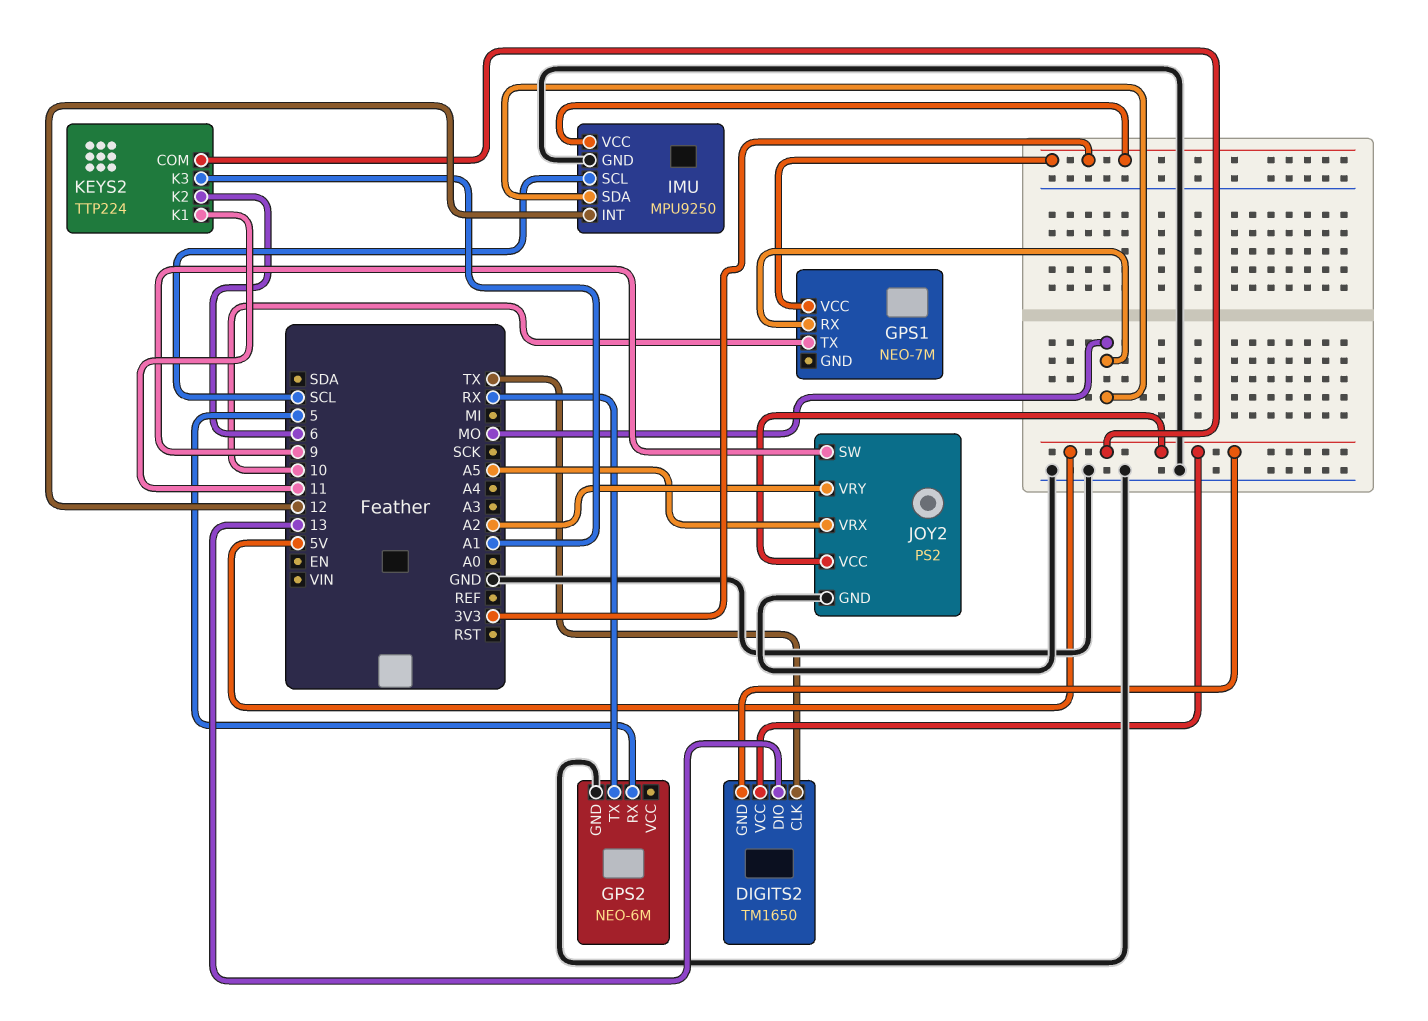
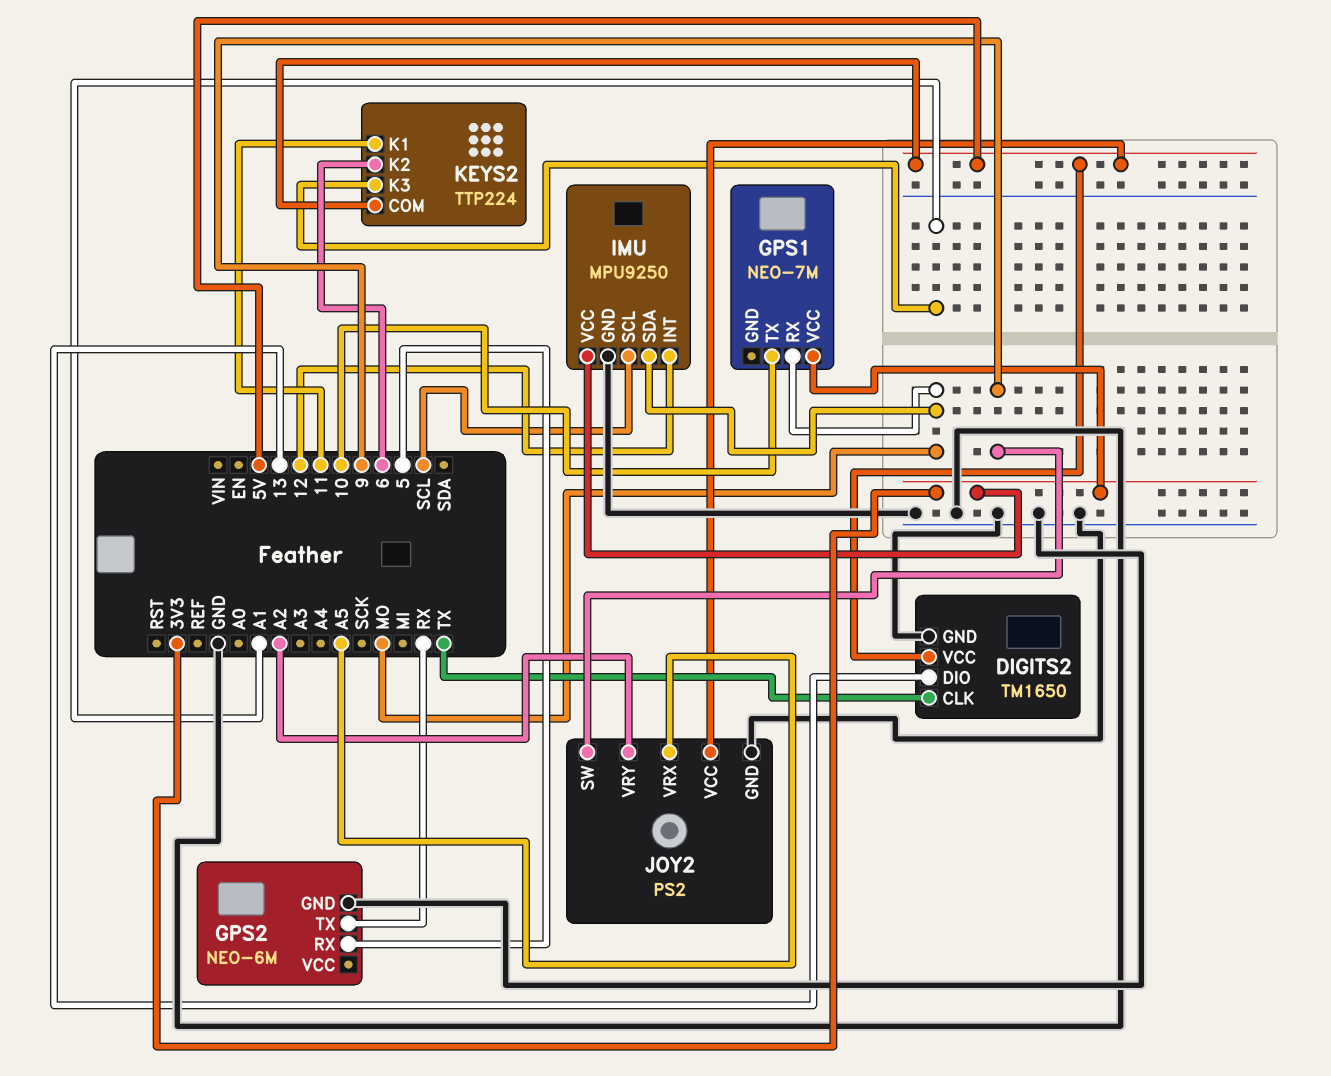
DIGITS2 pin GND: 5V -> GND

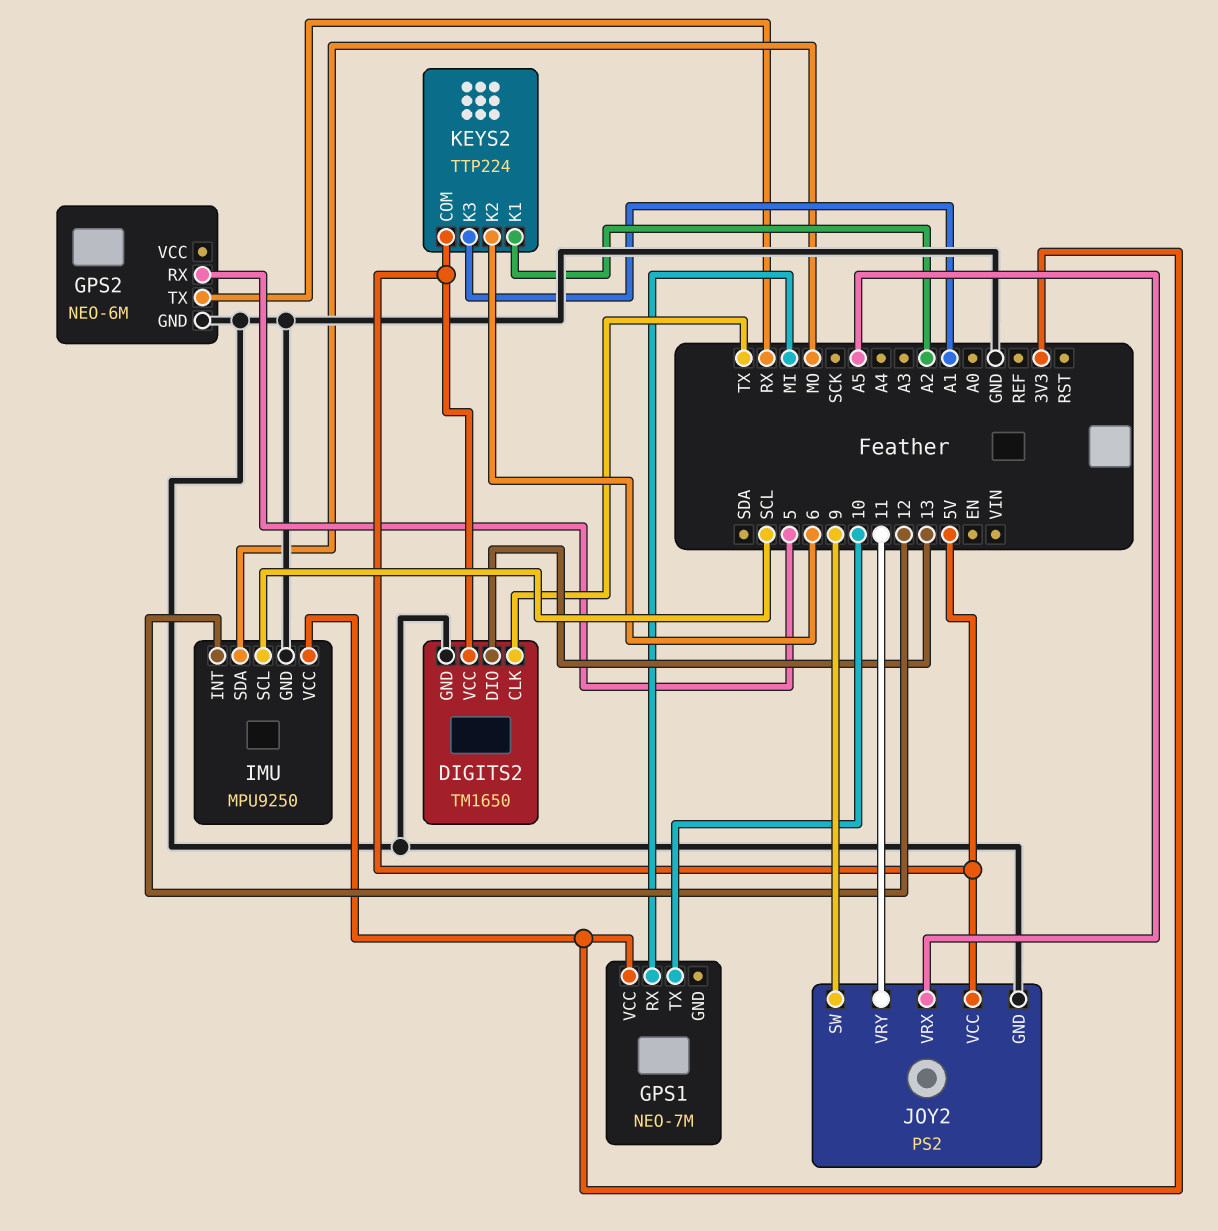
GPS1 pin RX: MO -> MI
JOY2 pin VRY: A2 -> 11
KEYS2 pin K1: 11 -> A2

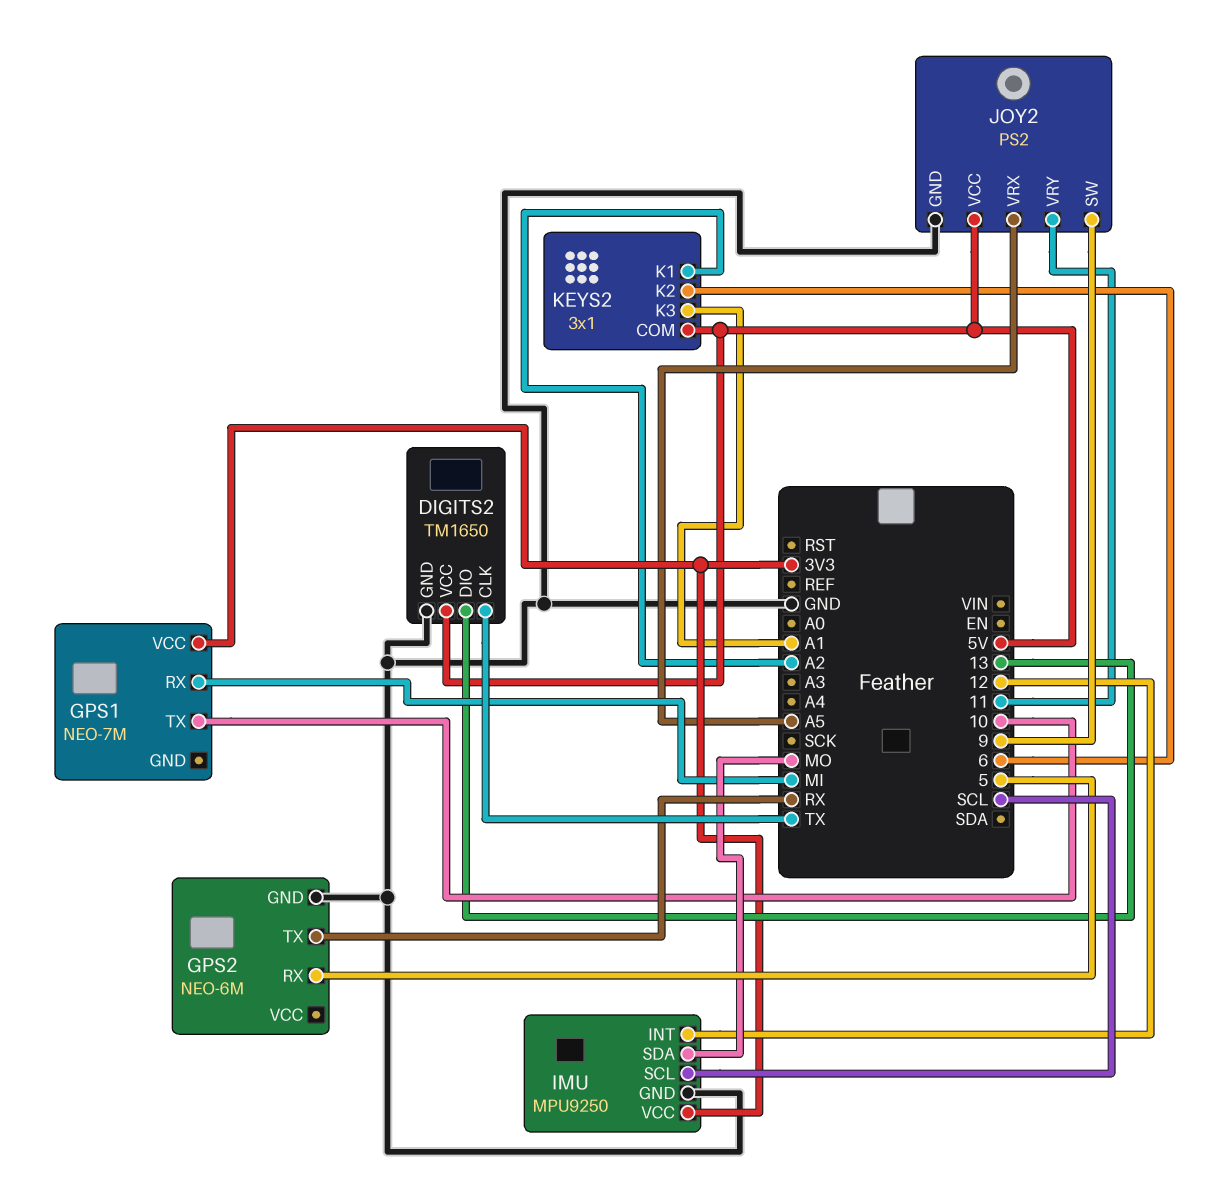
KEYS2: TTP224 -> 3x1

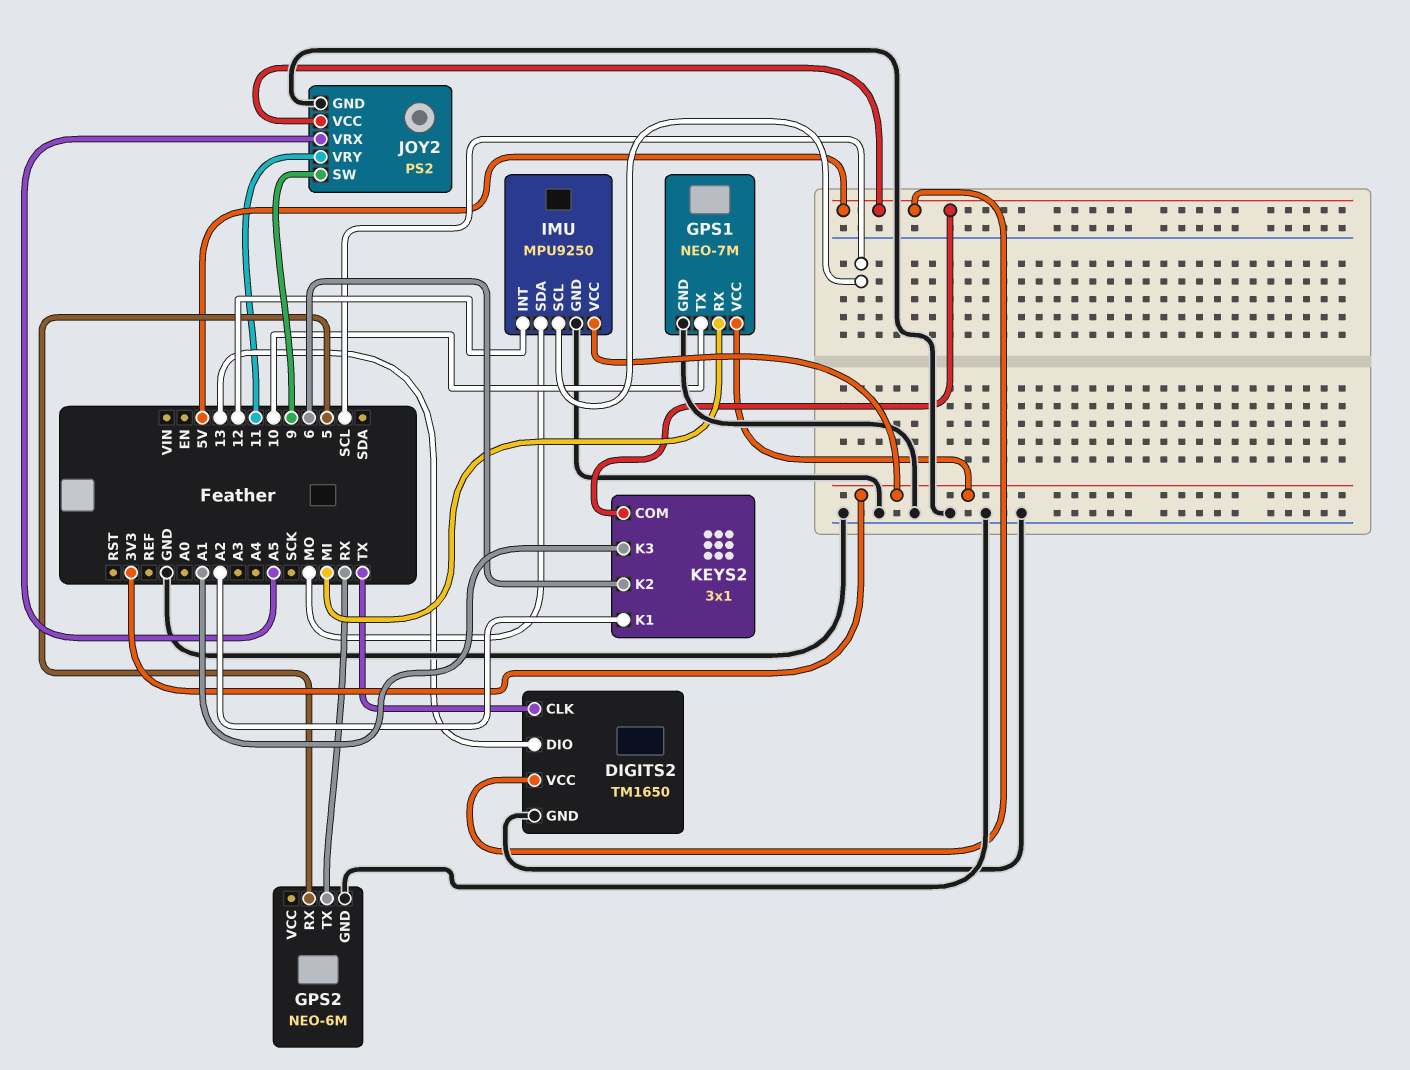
GPS1 pin GND: none -> GND

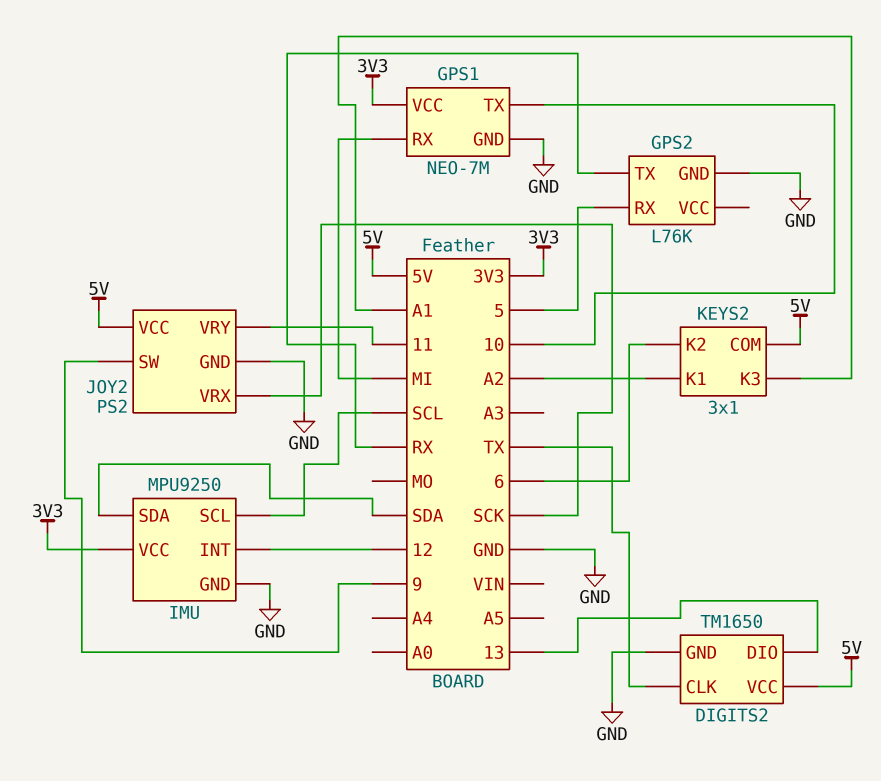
GPS2: NEO-6M -> L76K
IMU pin SDA: MO -> SDA
JOY2 pin VRX: A5 -> SCK

